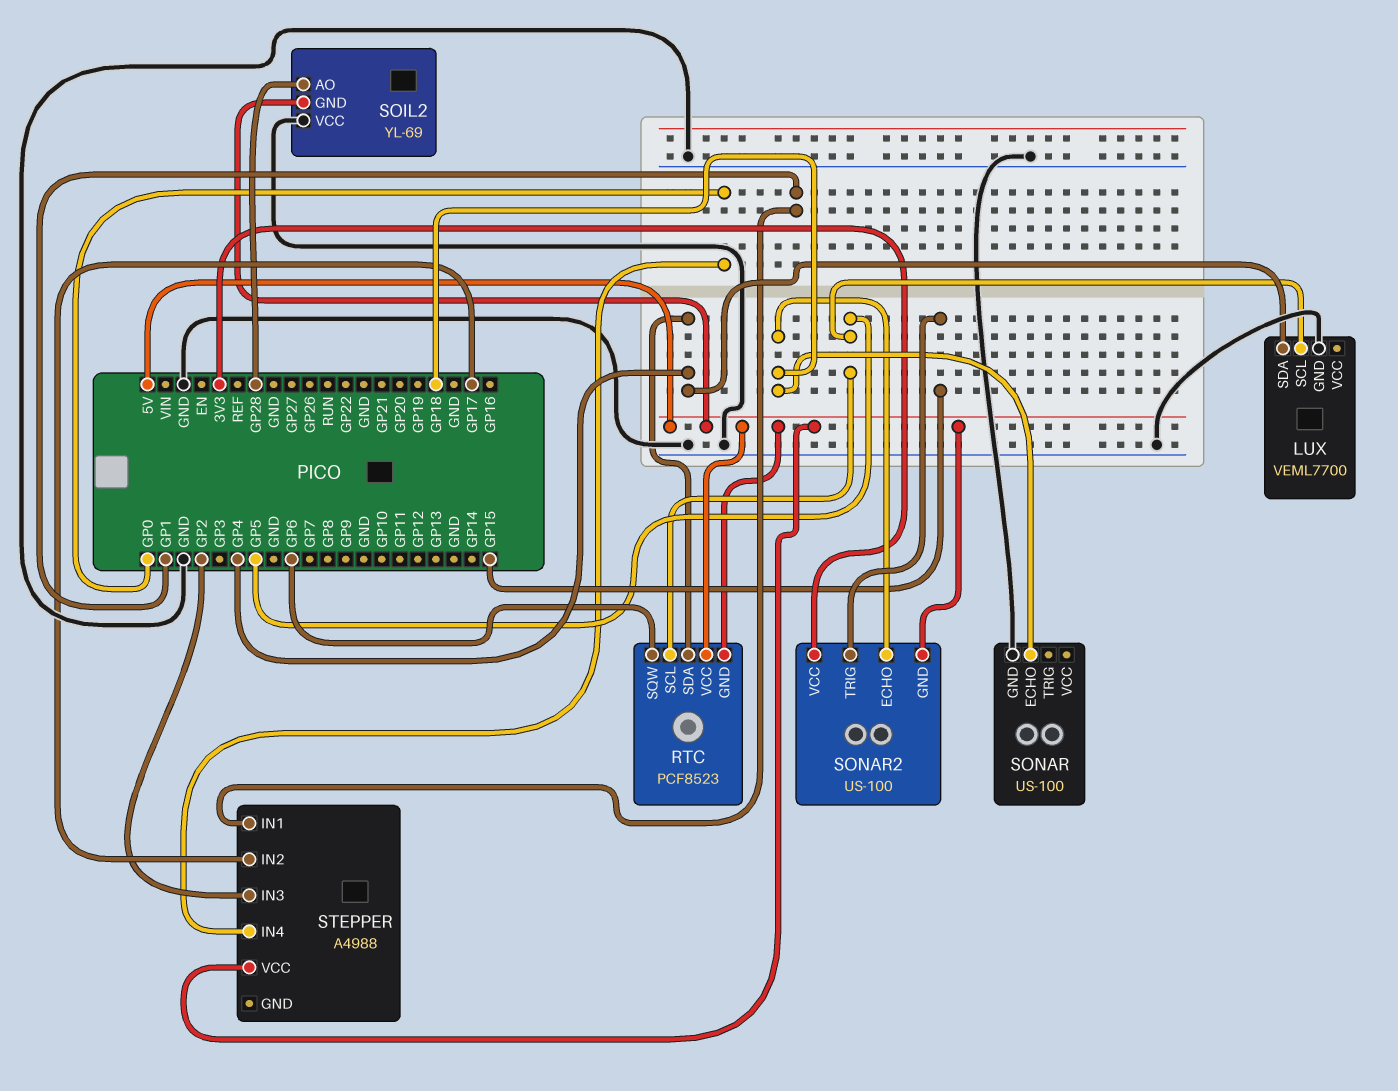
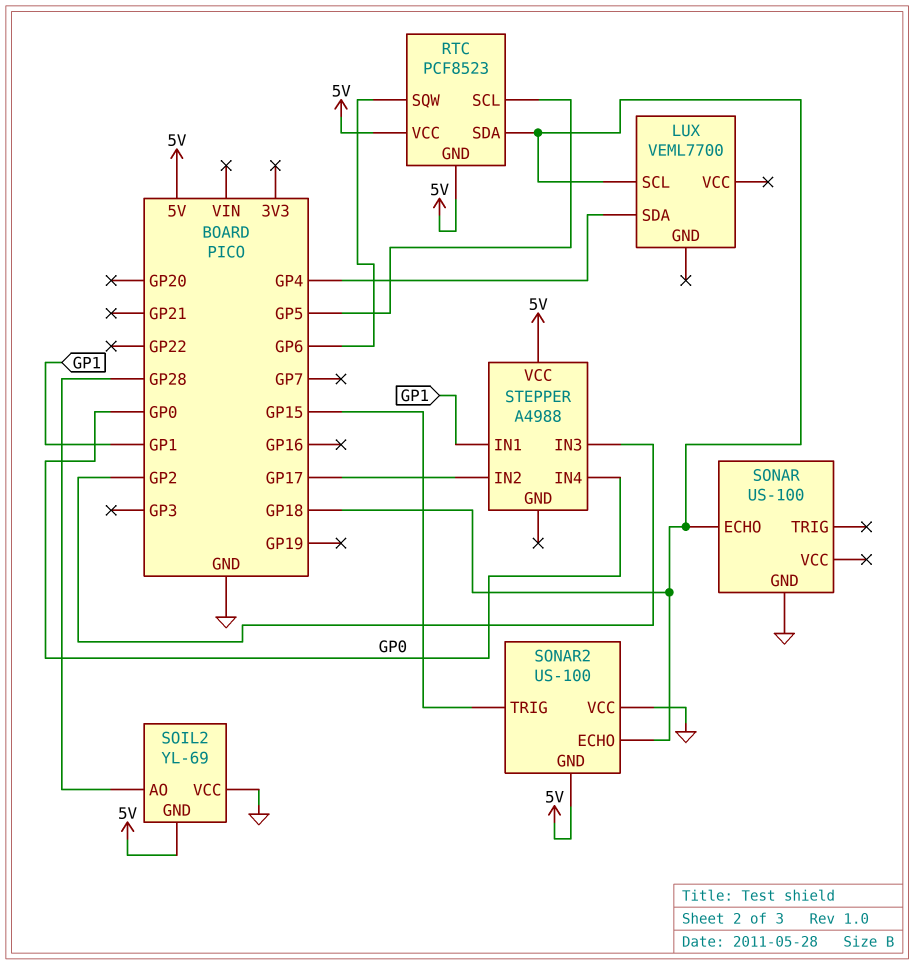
LUX pin GND: GND -> none
LUX pin SCL: GP5 -> GP18
RTC pin SDA: GP4 -> GP18
SONAR2 pin VCC: 3V3 -> GND

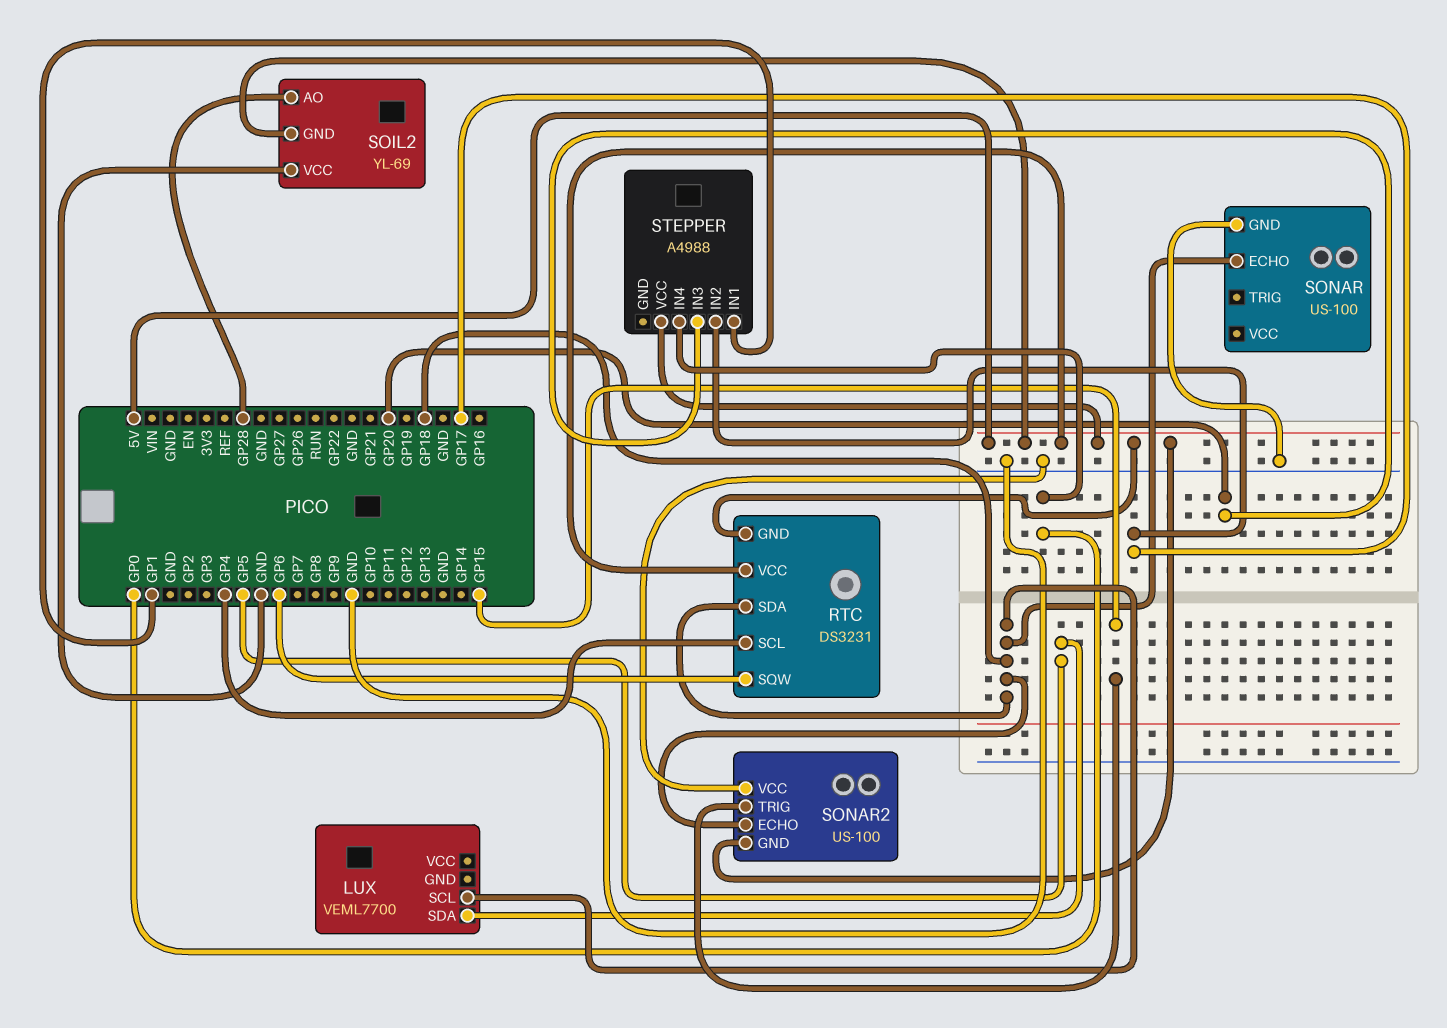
LUX pin SDA: GP4 -> GP5
RTC: PCF8523 -> DS3231
RTC pin SCL: GP5 -> GP4
STEPPER pin IN3: GP2 -> GP20

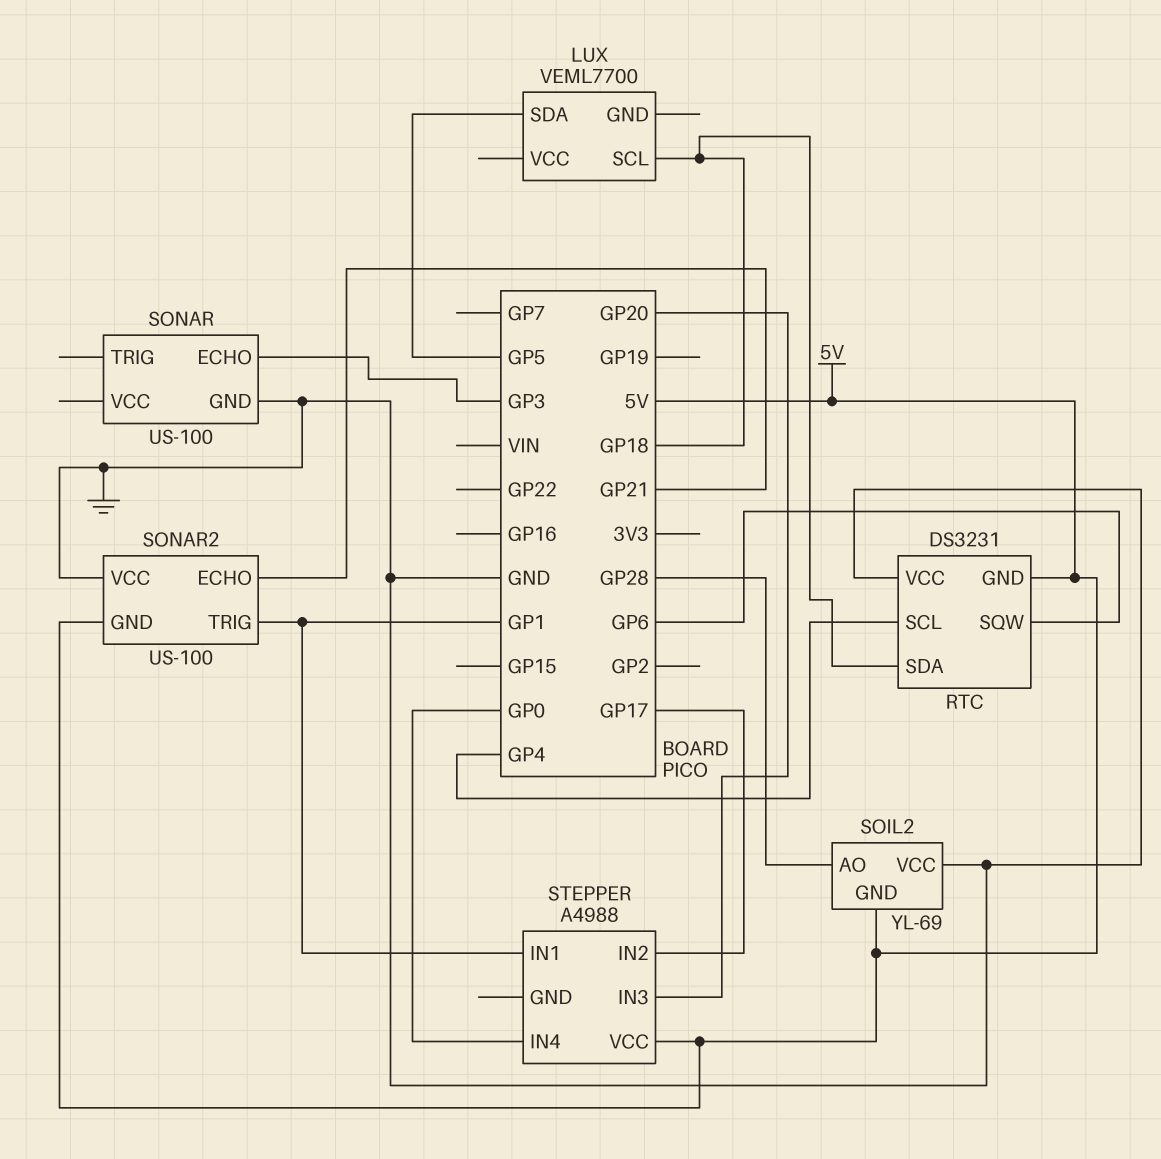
RTC pin VCC: 5V -> GND
SONAR pin ECHO: GP18 -> GP3
SONAR2 pin ECHO: GP18 -> GP21
SONAR2 pin TRIG: GP15 -> GP1

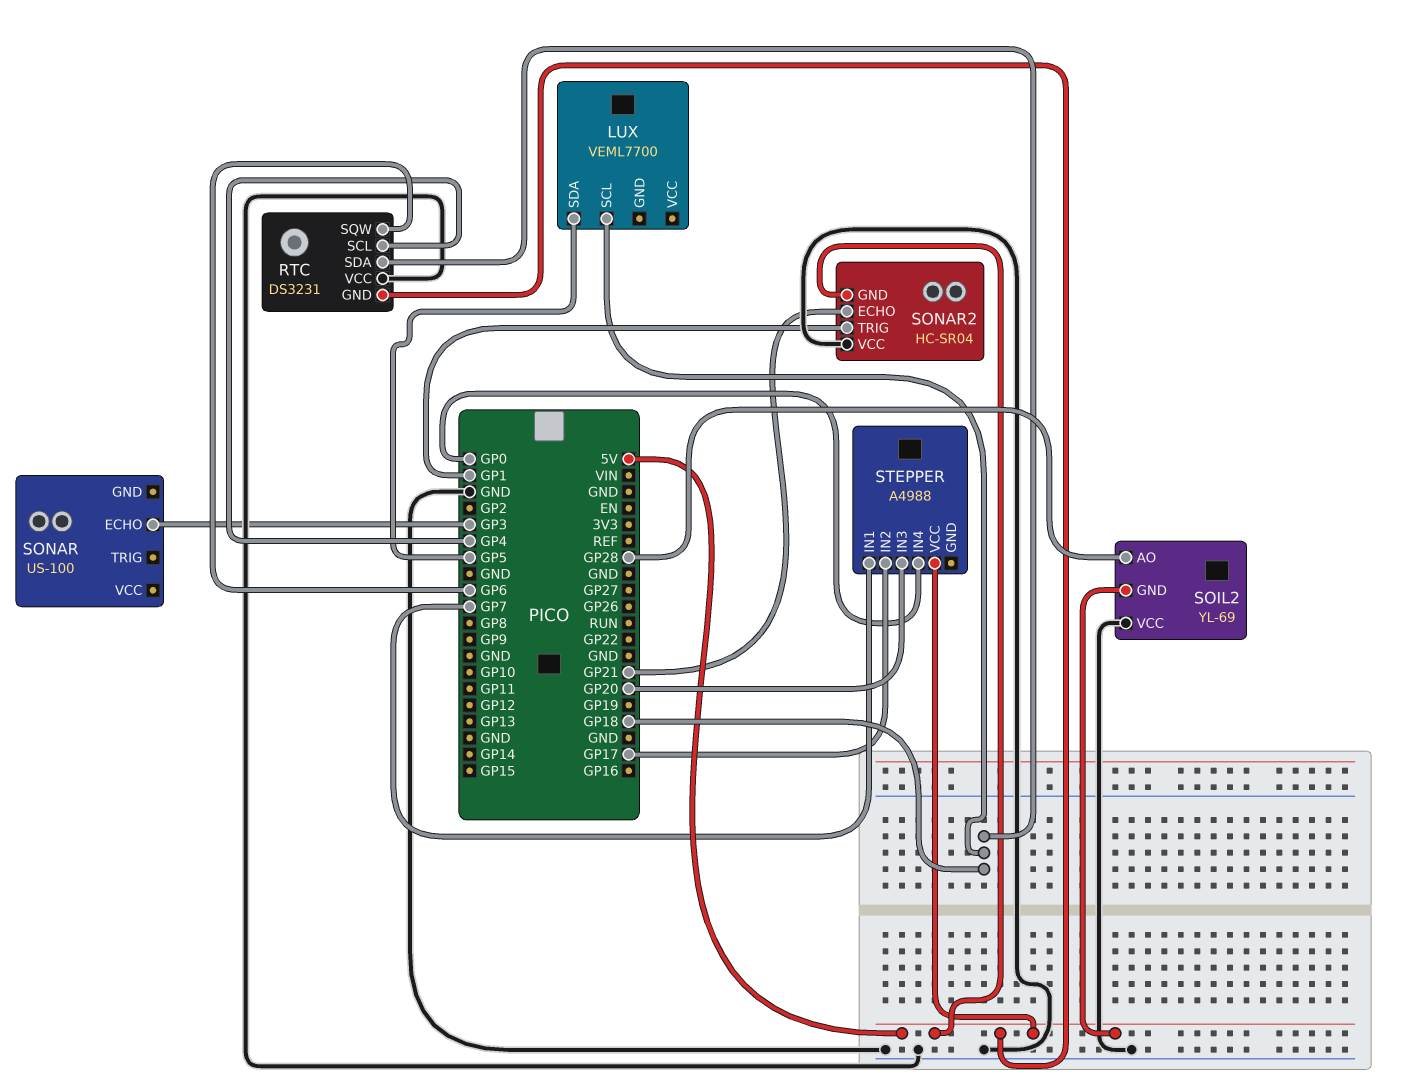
SONAR pin GND: GND -> none
SONAR2: US-100 -> HC-SR04
STEPPER pin IN1: GP1 -> GP7

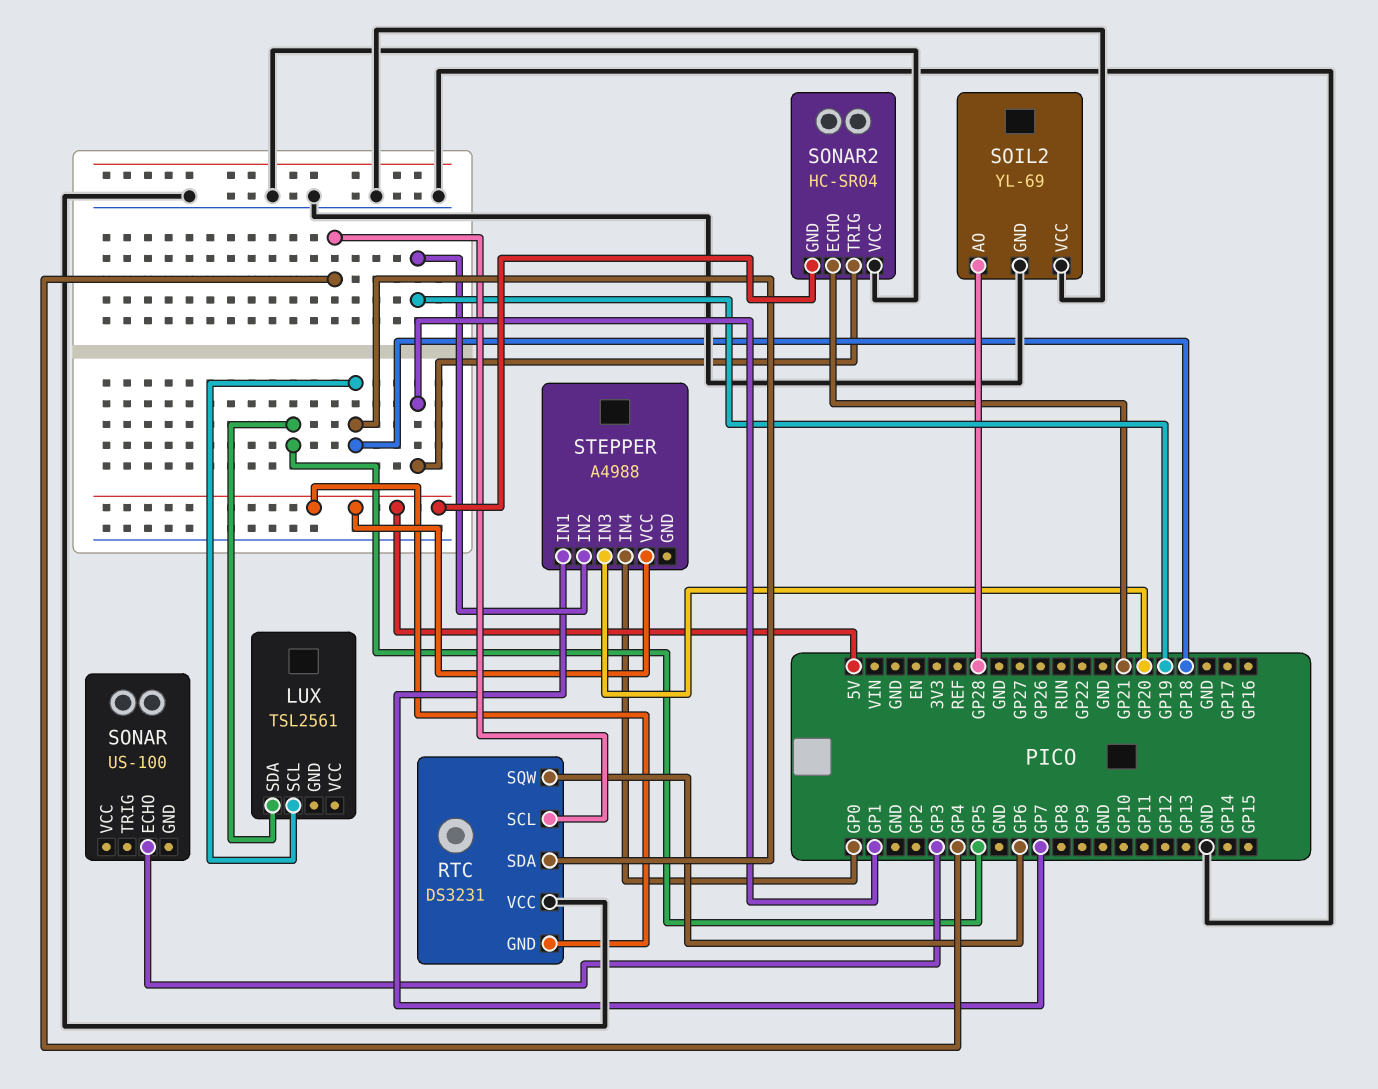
LUX: VEML7700 -> TSL2561
SOIL2 pin GND: 5V -> GND
STEPPER pin IN2: GP17 -> GP19

